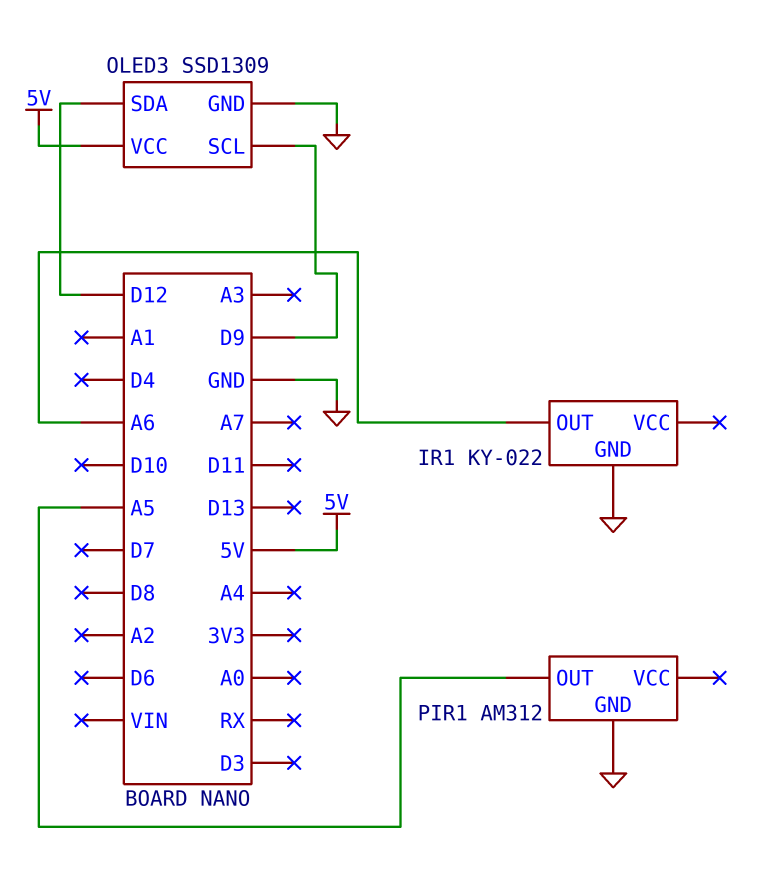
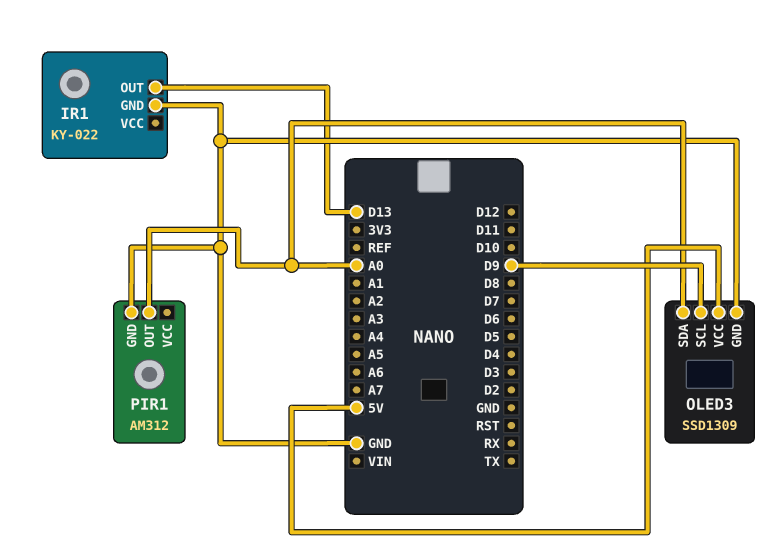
IR1 pin OUT: A6 -> D13
OLED3 pin SDA: D12 -> A0
PIR1 pin OUT: A5 -> A0

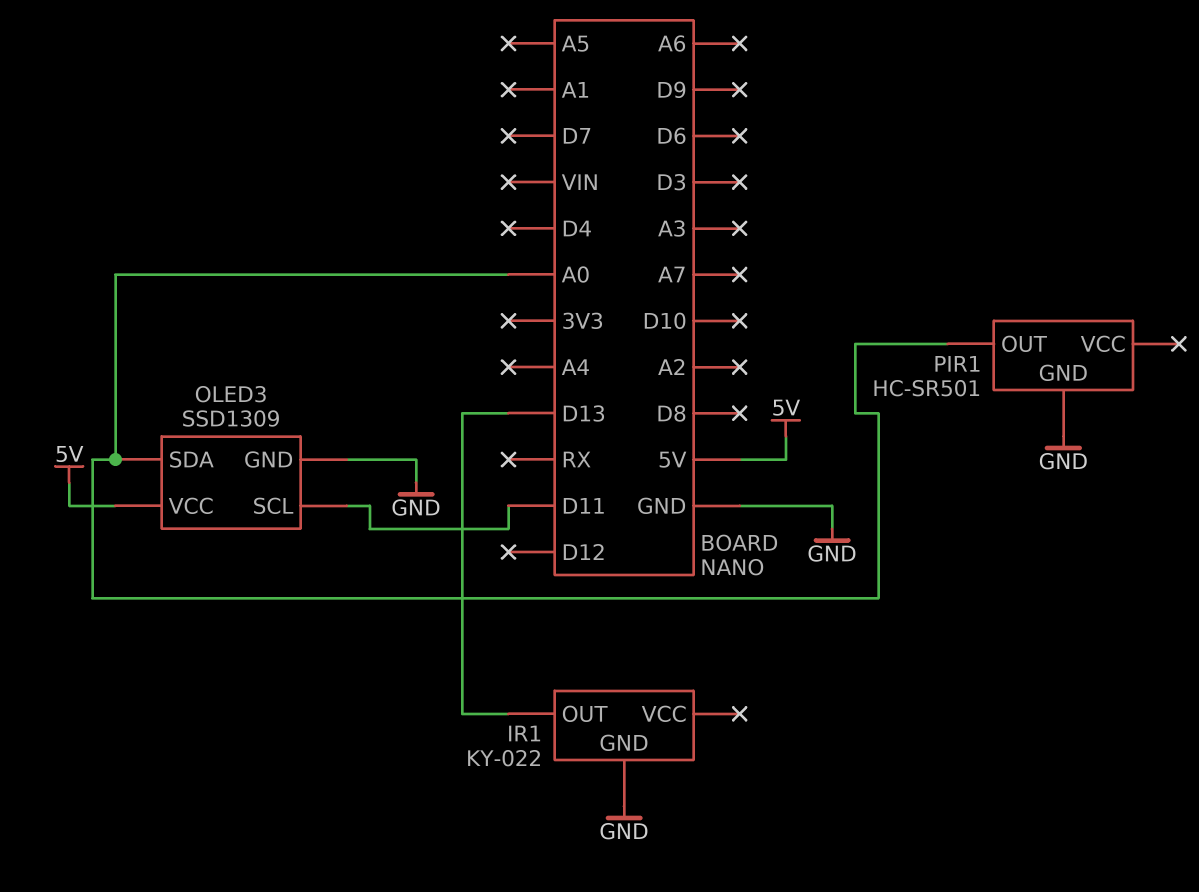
OLED3 pin SCL: D9 -> D11
PIR1: AM312 -> HC-SR501

